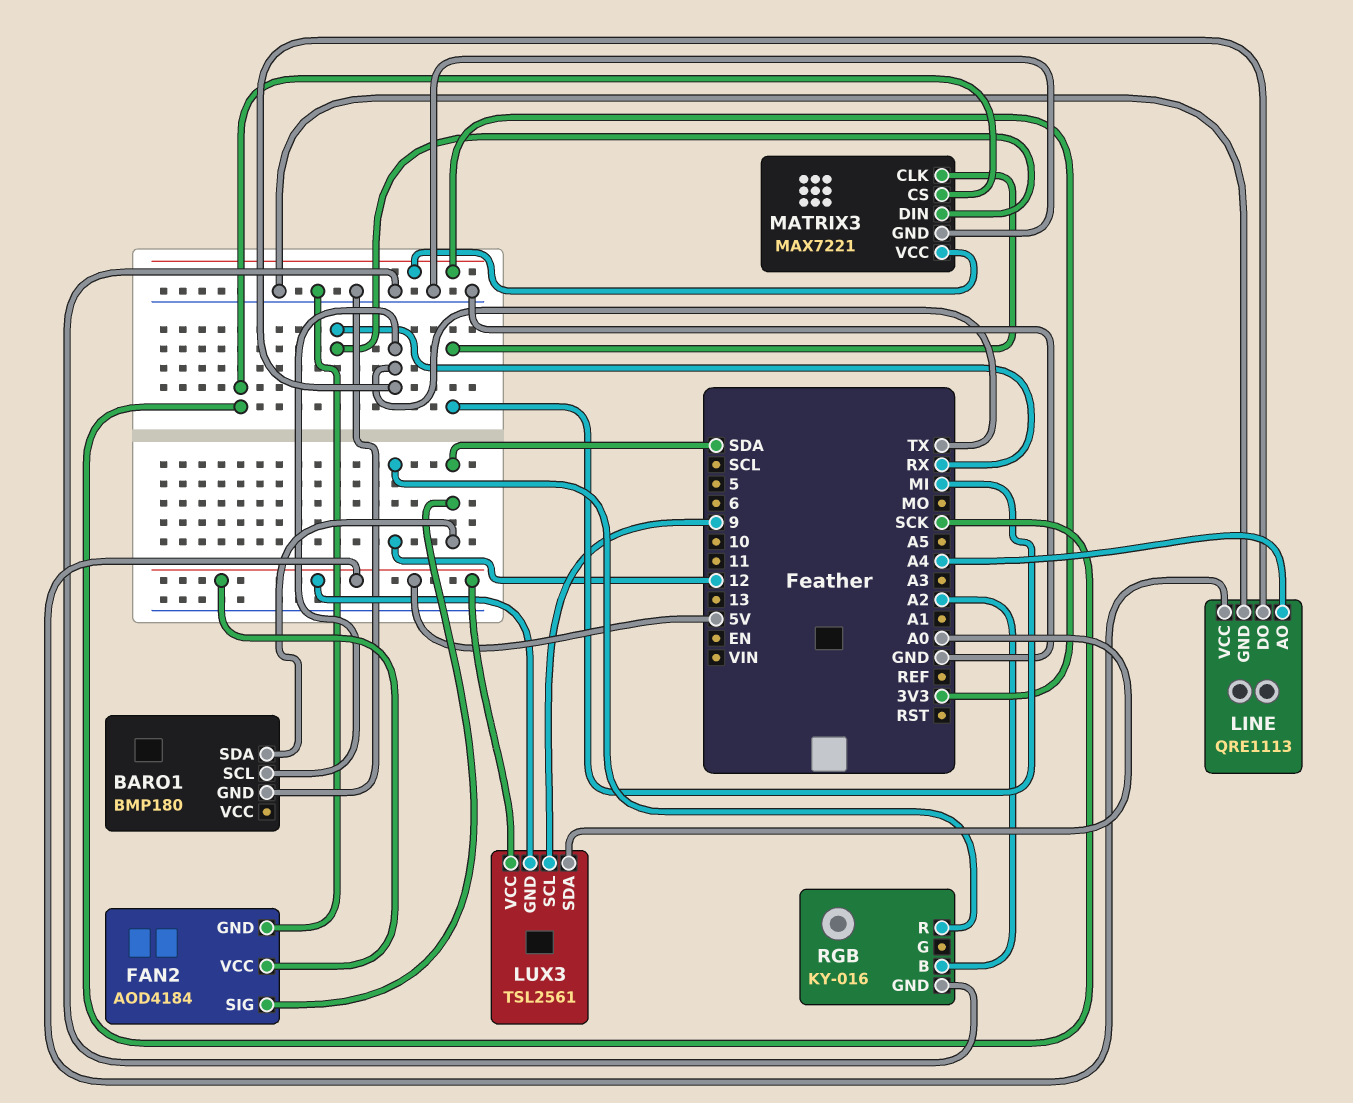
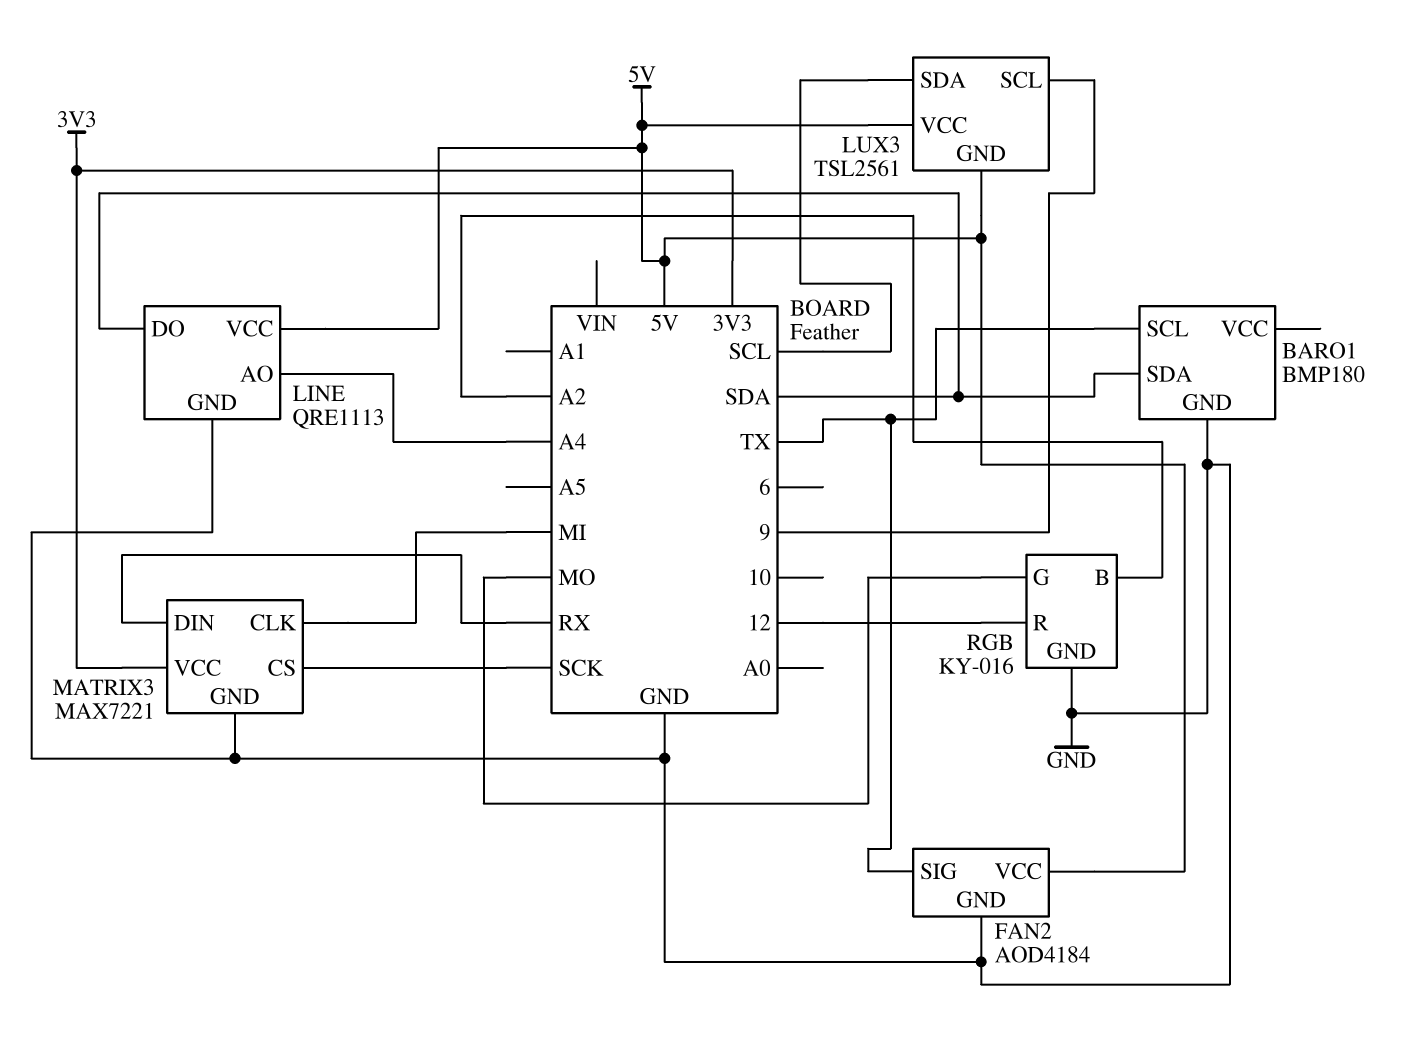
FAN2 pin SIG: SDA -> TX
LINE pin DO: TX -> SDA
LUX3 pin SDA: A0 -> SCL
RGB pin G: none -> MO

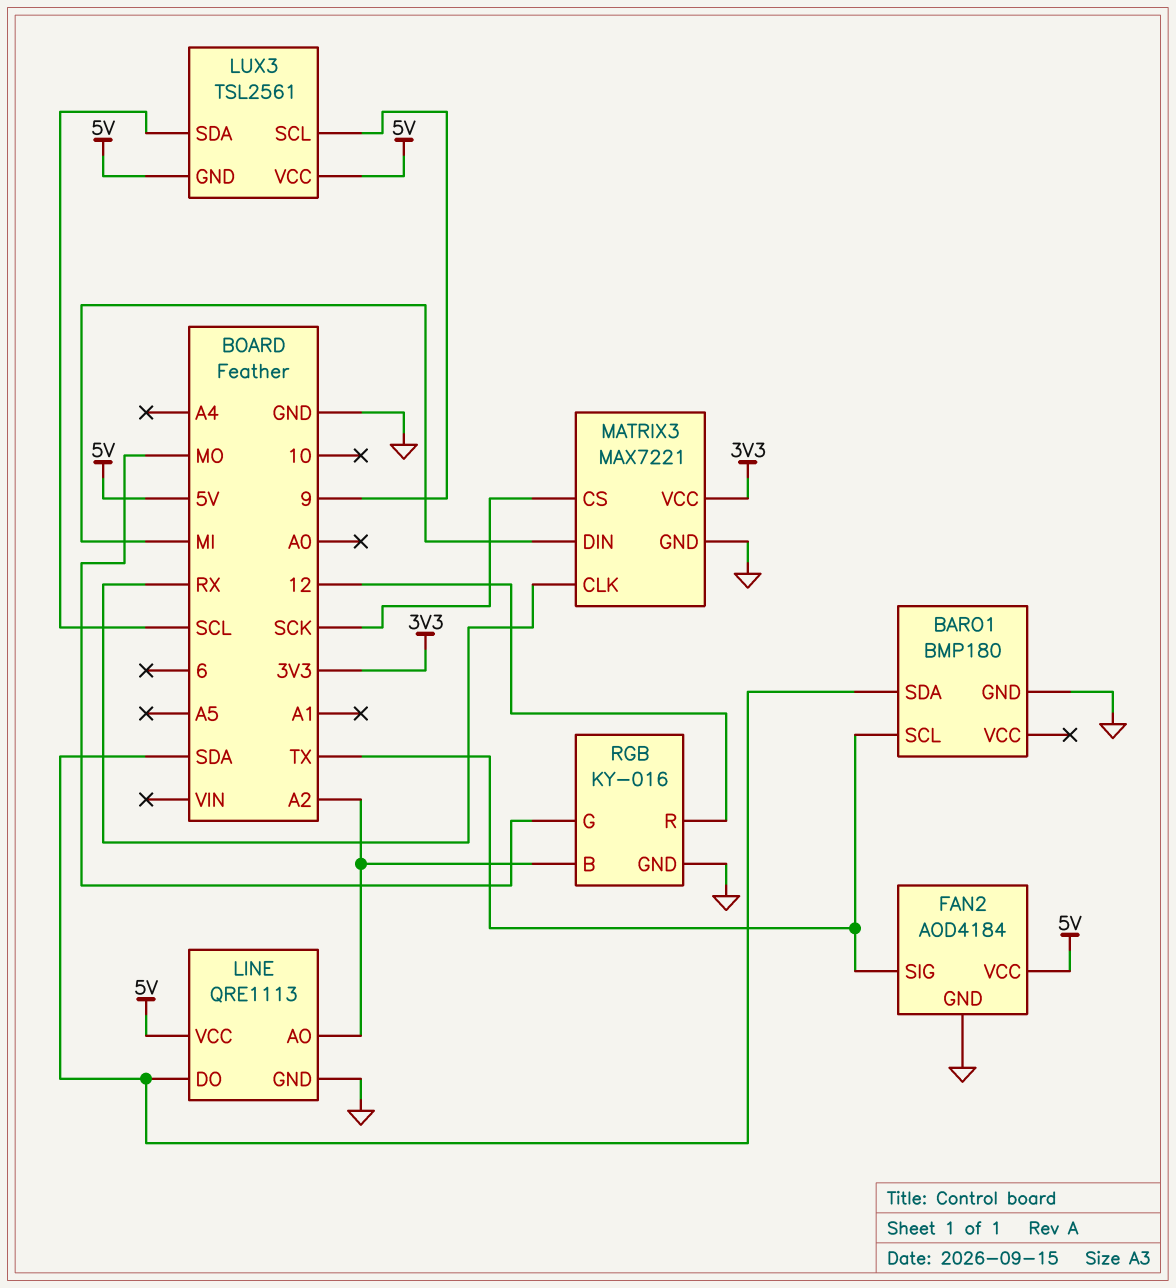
LINE pin AO: A4 -> A2
MATRIX3 pin CLK: MI -> RX
MATRIX3 pin DIN: RX -> MI

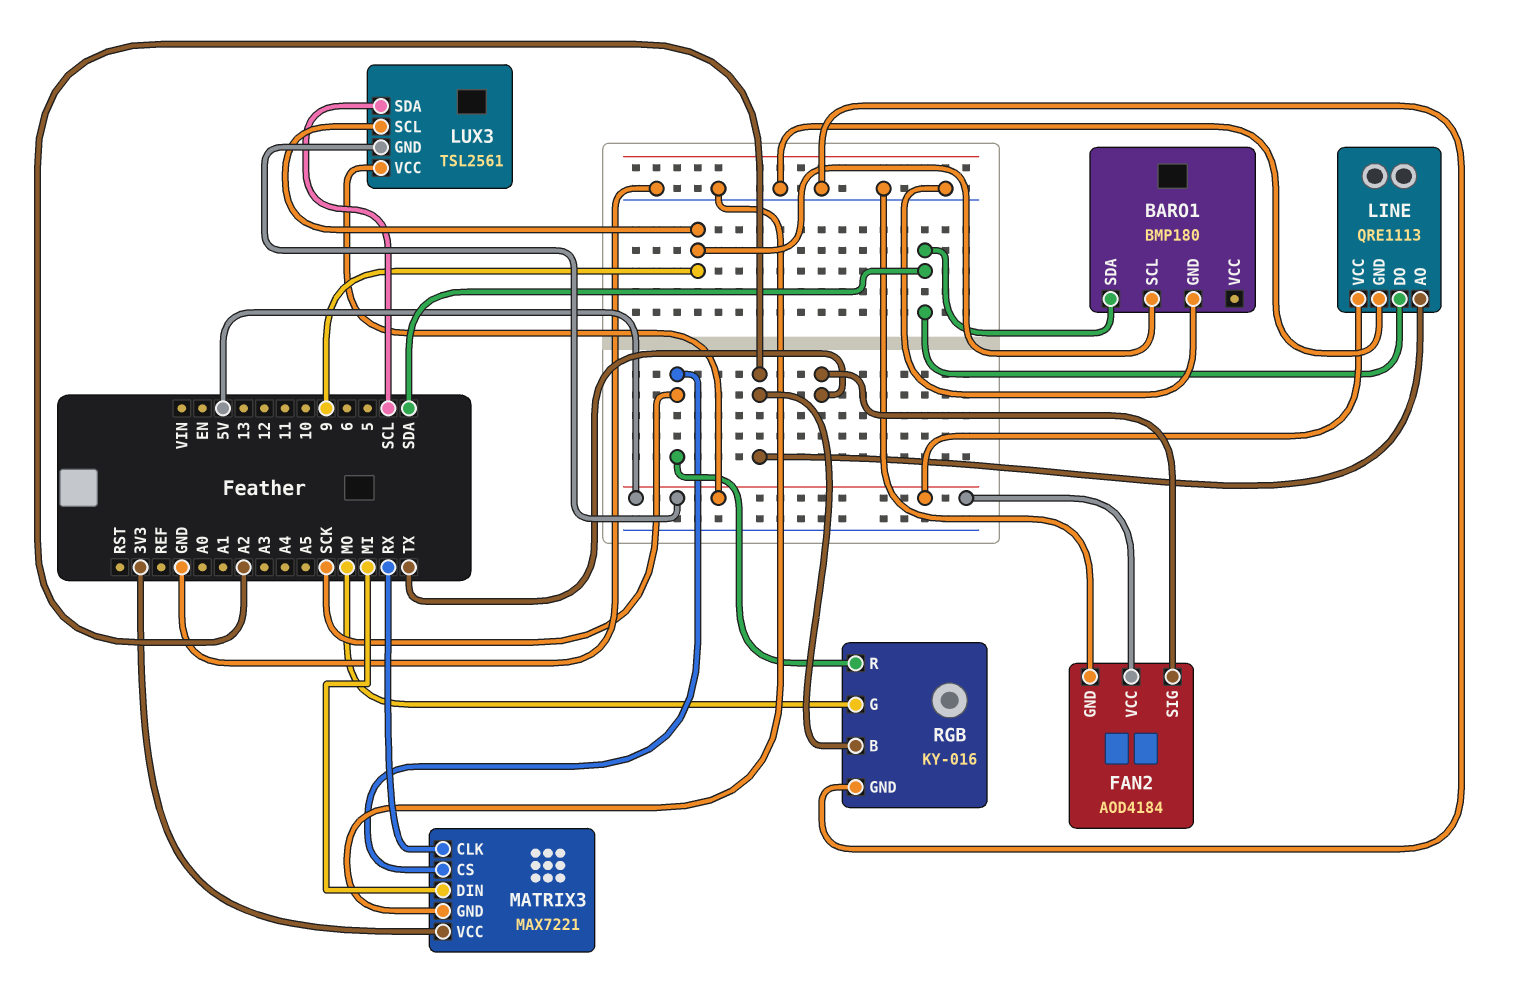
BARO1 pin SCL: TX -> 9
RGB pin R: 12 -> SCK

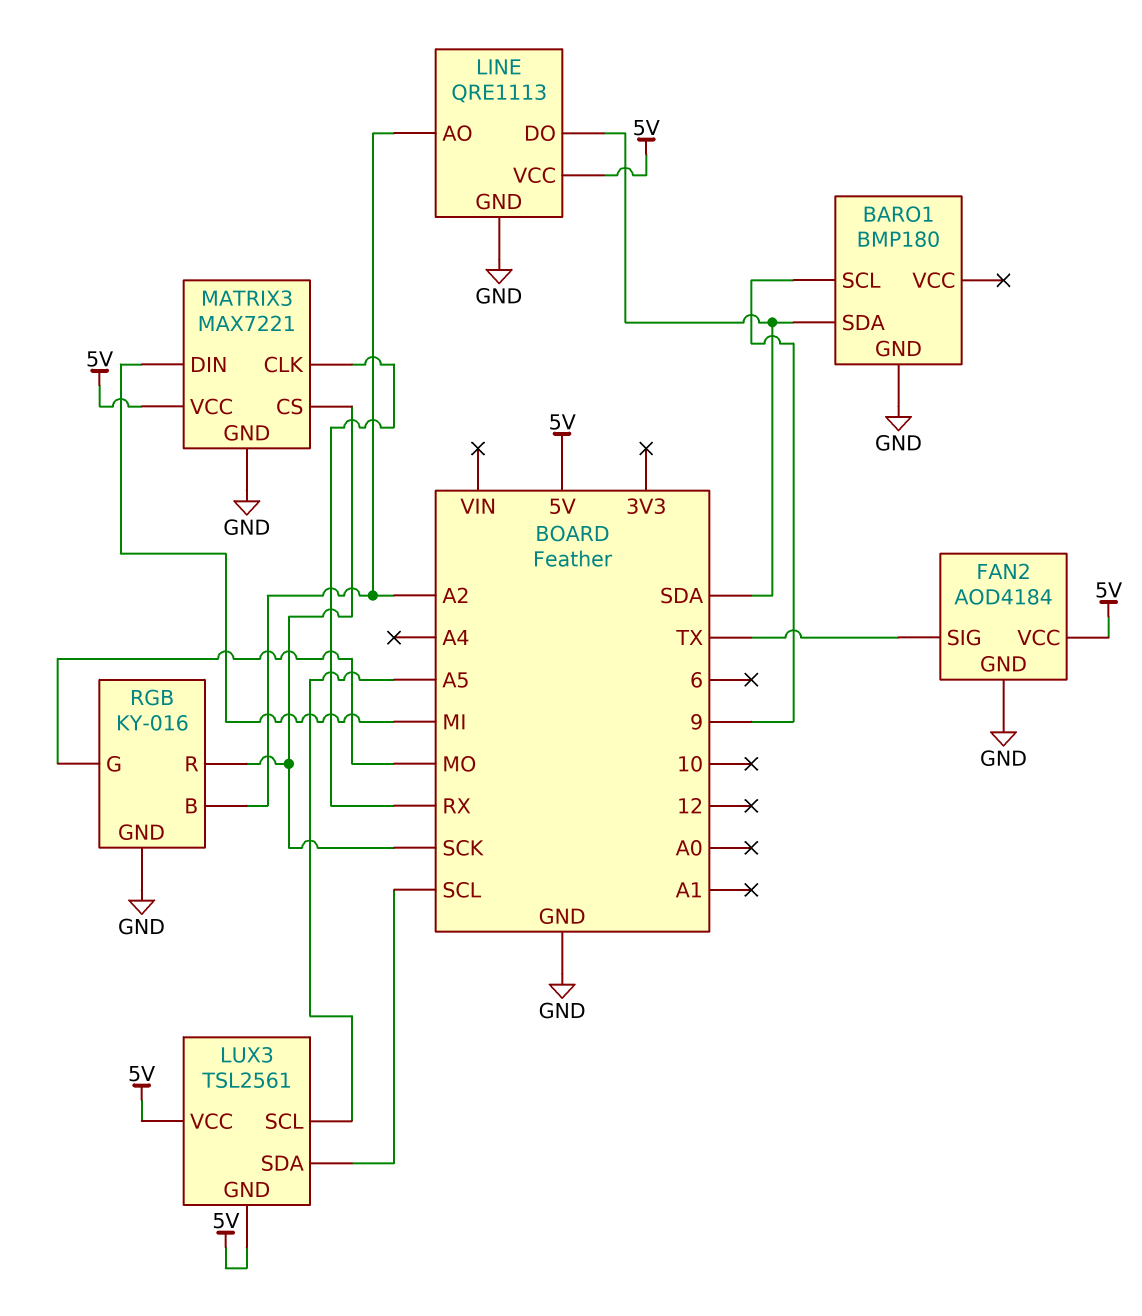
LUX3 pin SCL: 9 -> A5
MATRIX3 pin VCC: 3V3 -> 5V

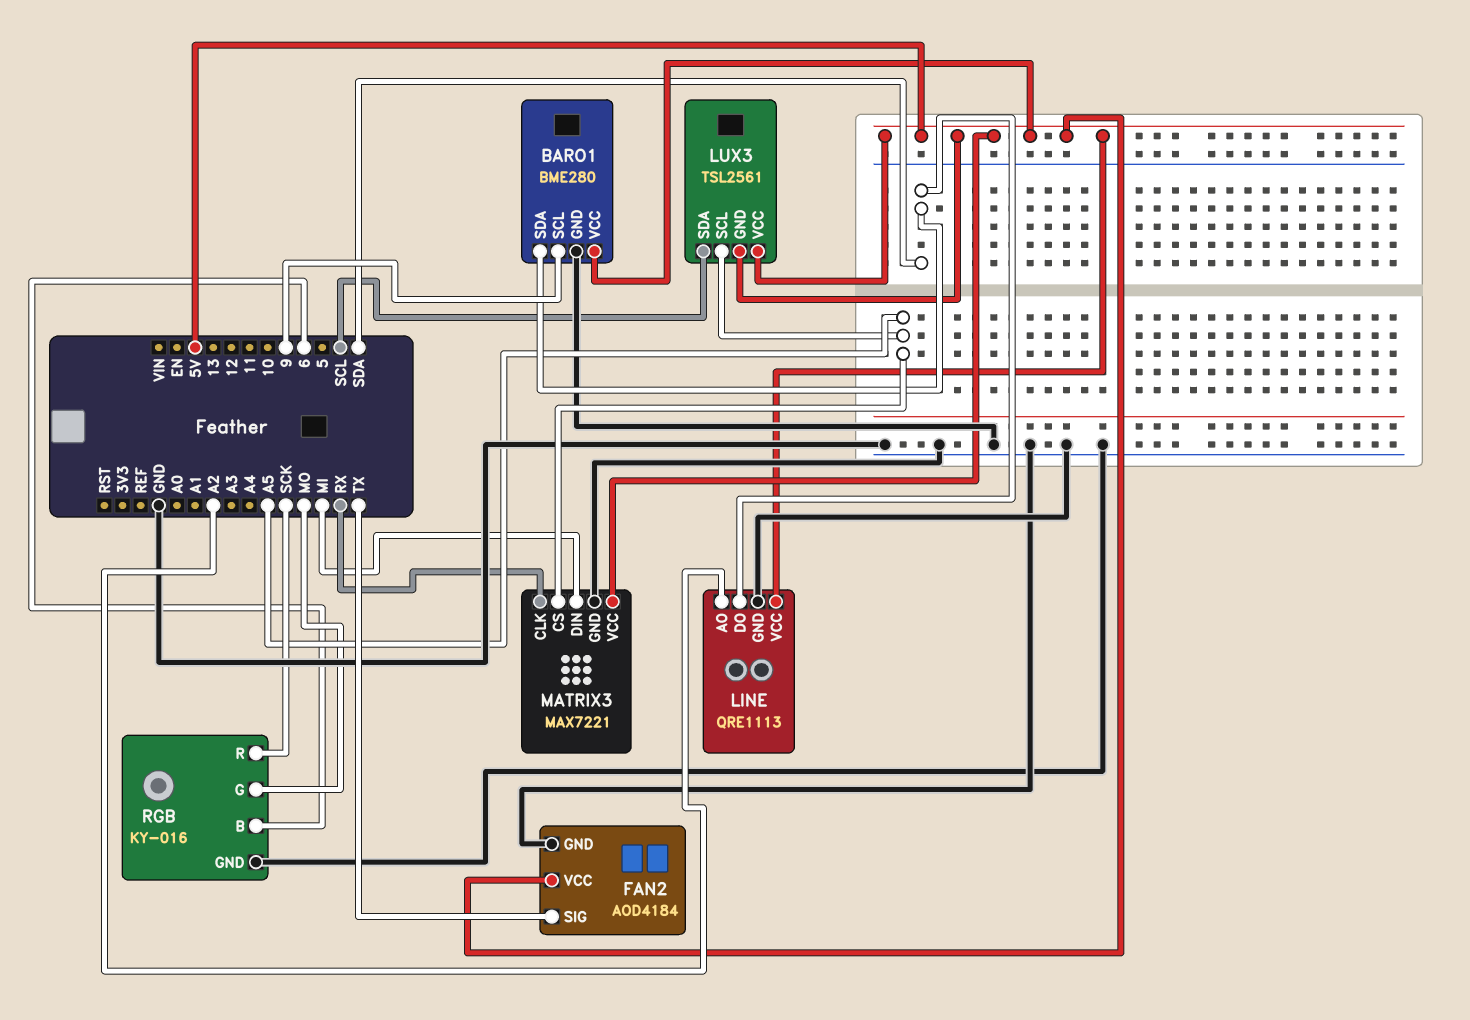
BARO1: BMP180 -> BME280
BARO1 pin VCC: none -> 5V
MATRIX3 pin CS: SCK -> A5
RGB pin B: A2 -> 6

